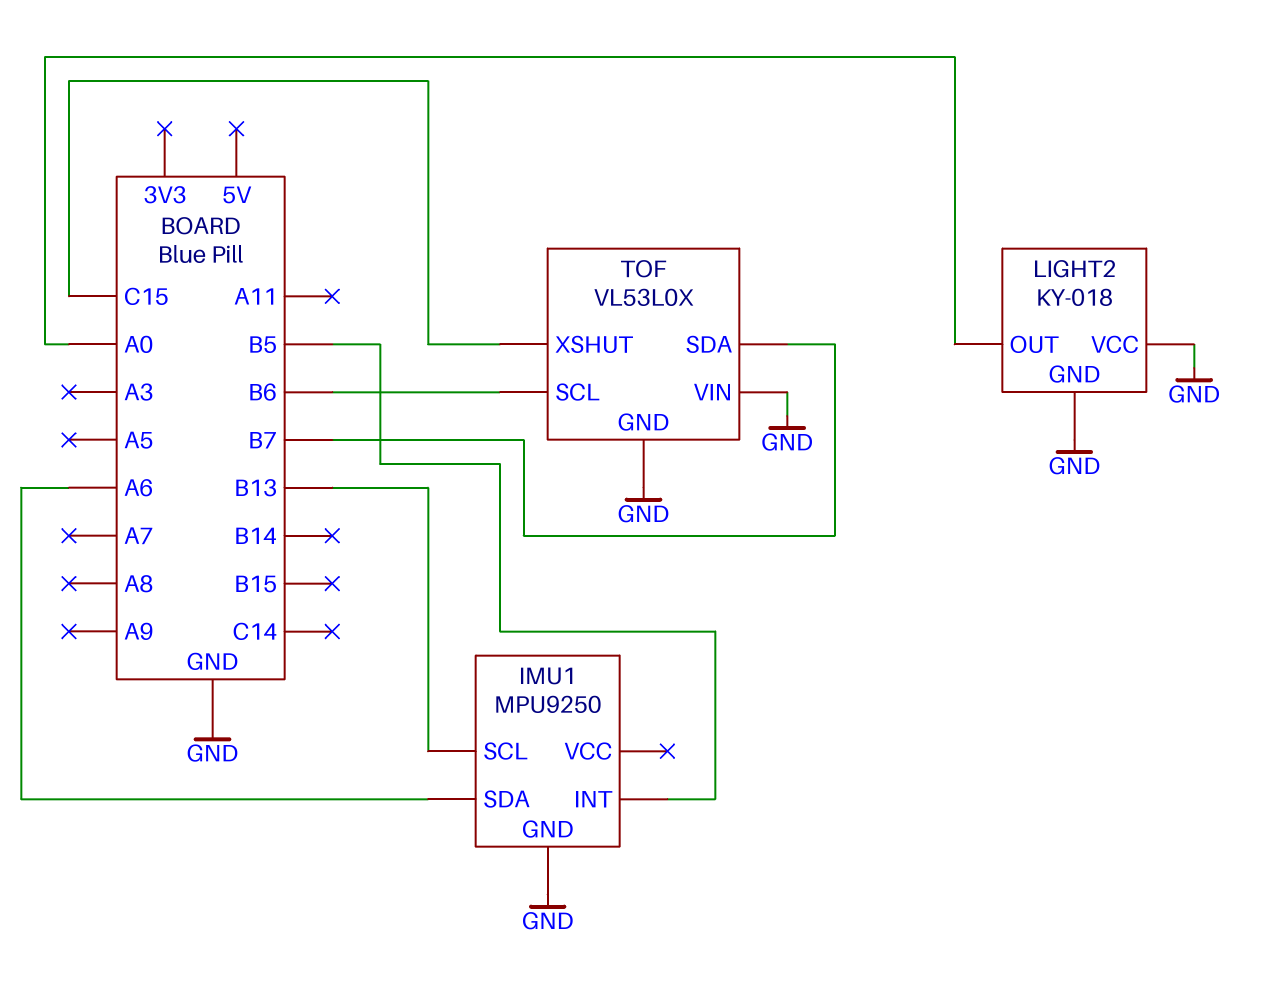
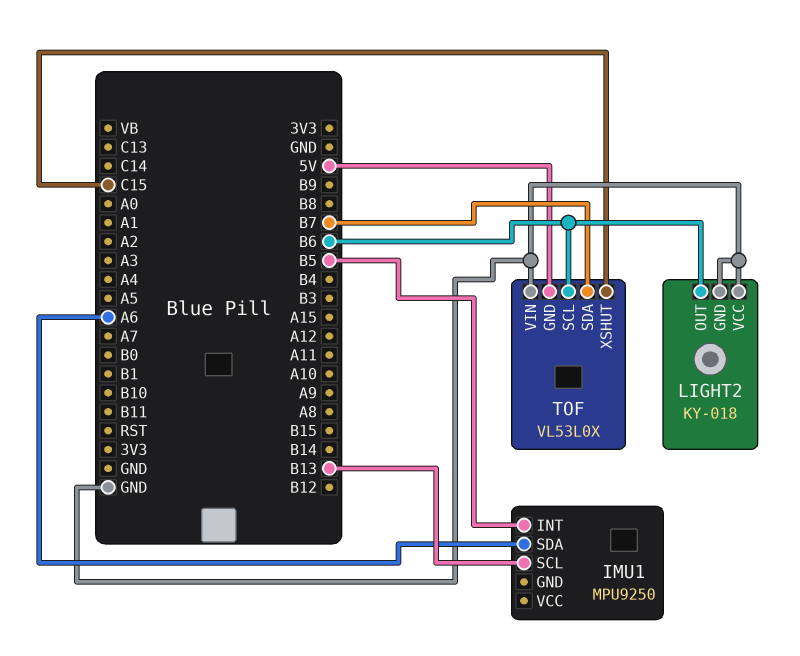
IMU1 pin GND: GND -> none
LIGHT2 pin OUT: A0 -> B6
TOF pin GND: GND -> 5V

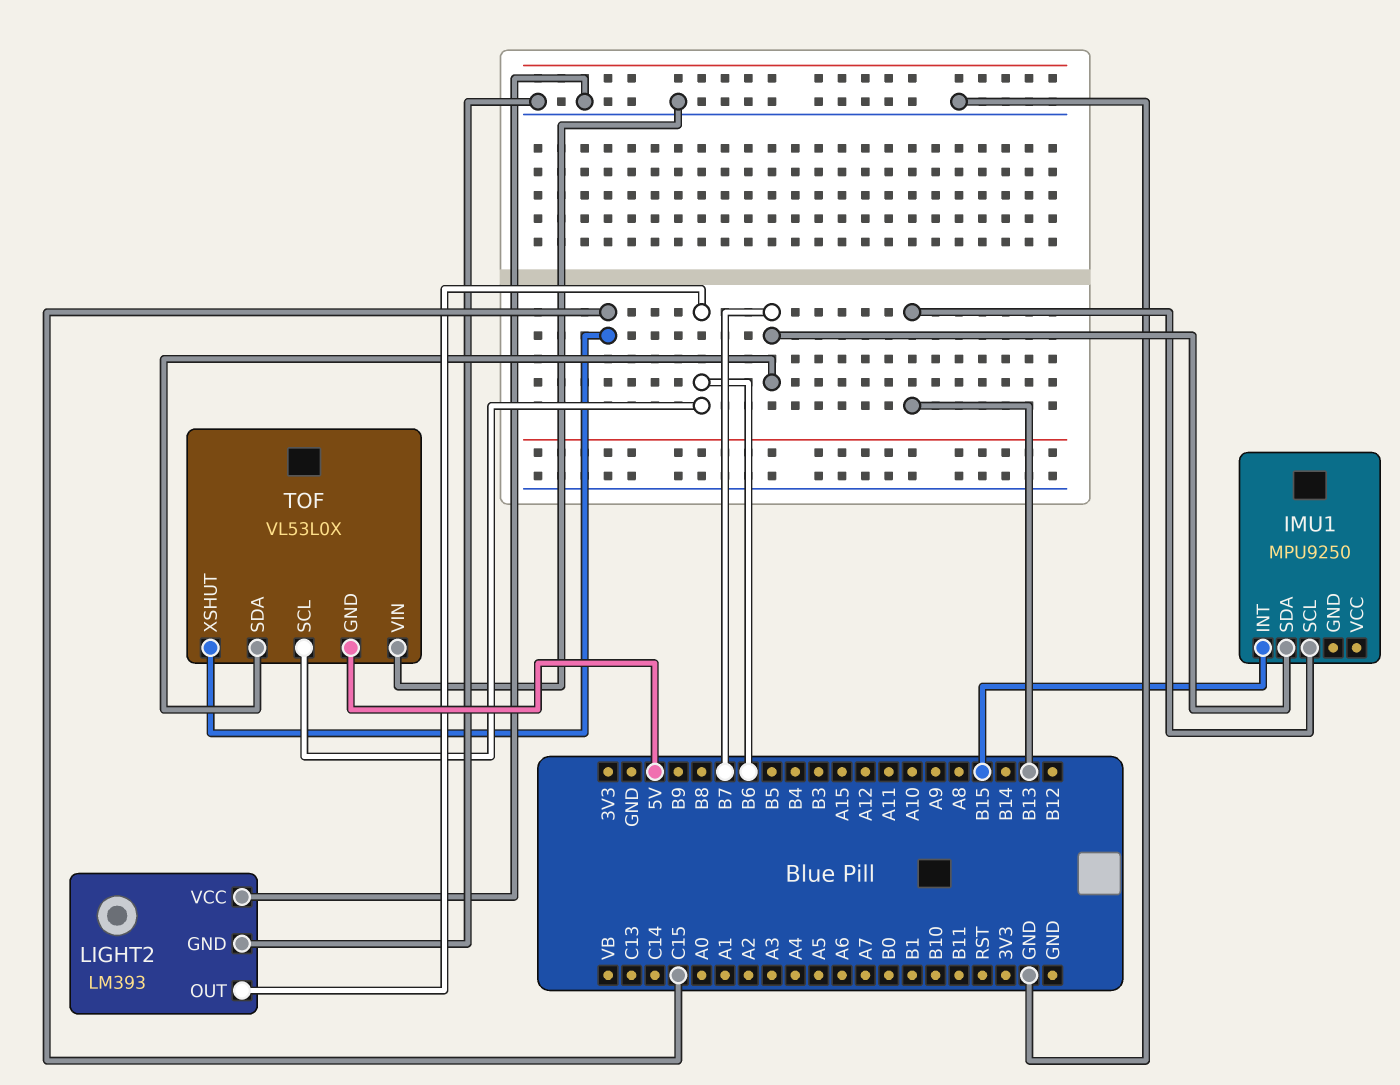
IMU1 pin INT: B5 -> B15
IMU1 pin SDA: A6 -> B7
LIGHT2: KY-018 -> LM393

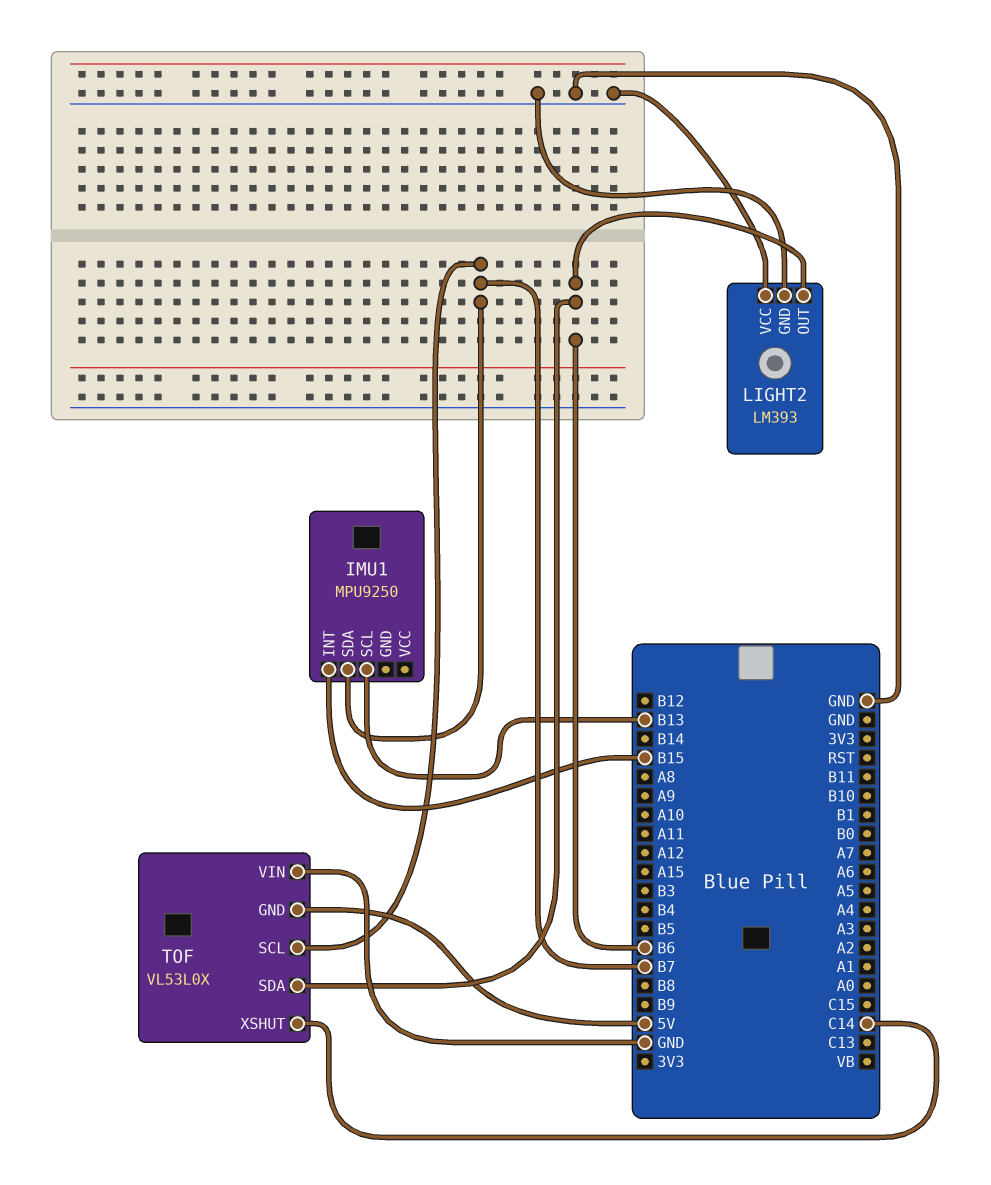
TOF pin SCL: B6 -> B7
TOF pin SDA: B7 -> B6
TOF pin XSHUT: C15 -> C14

